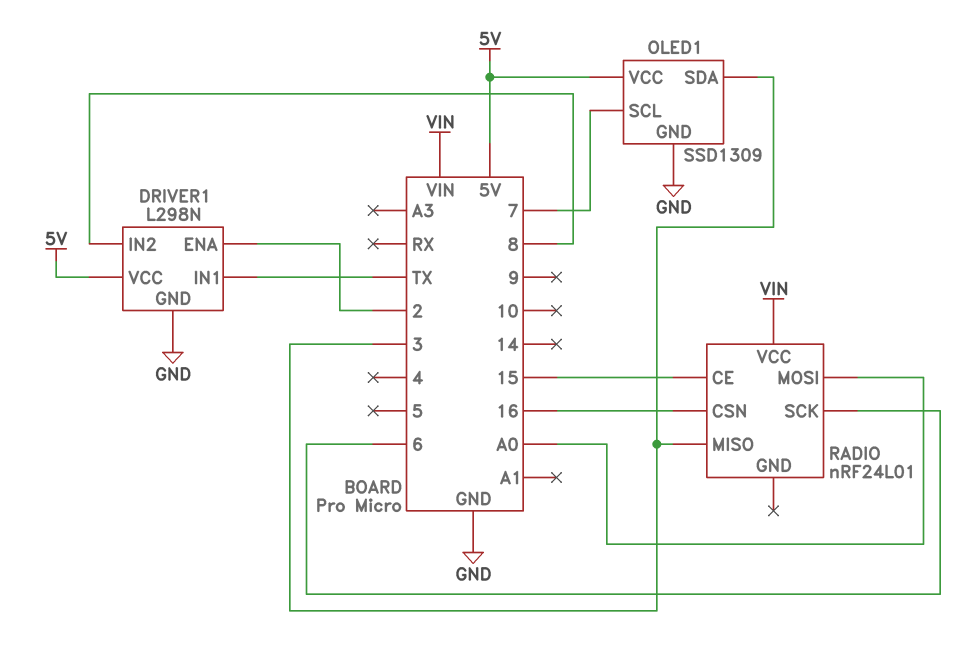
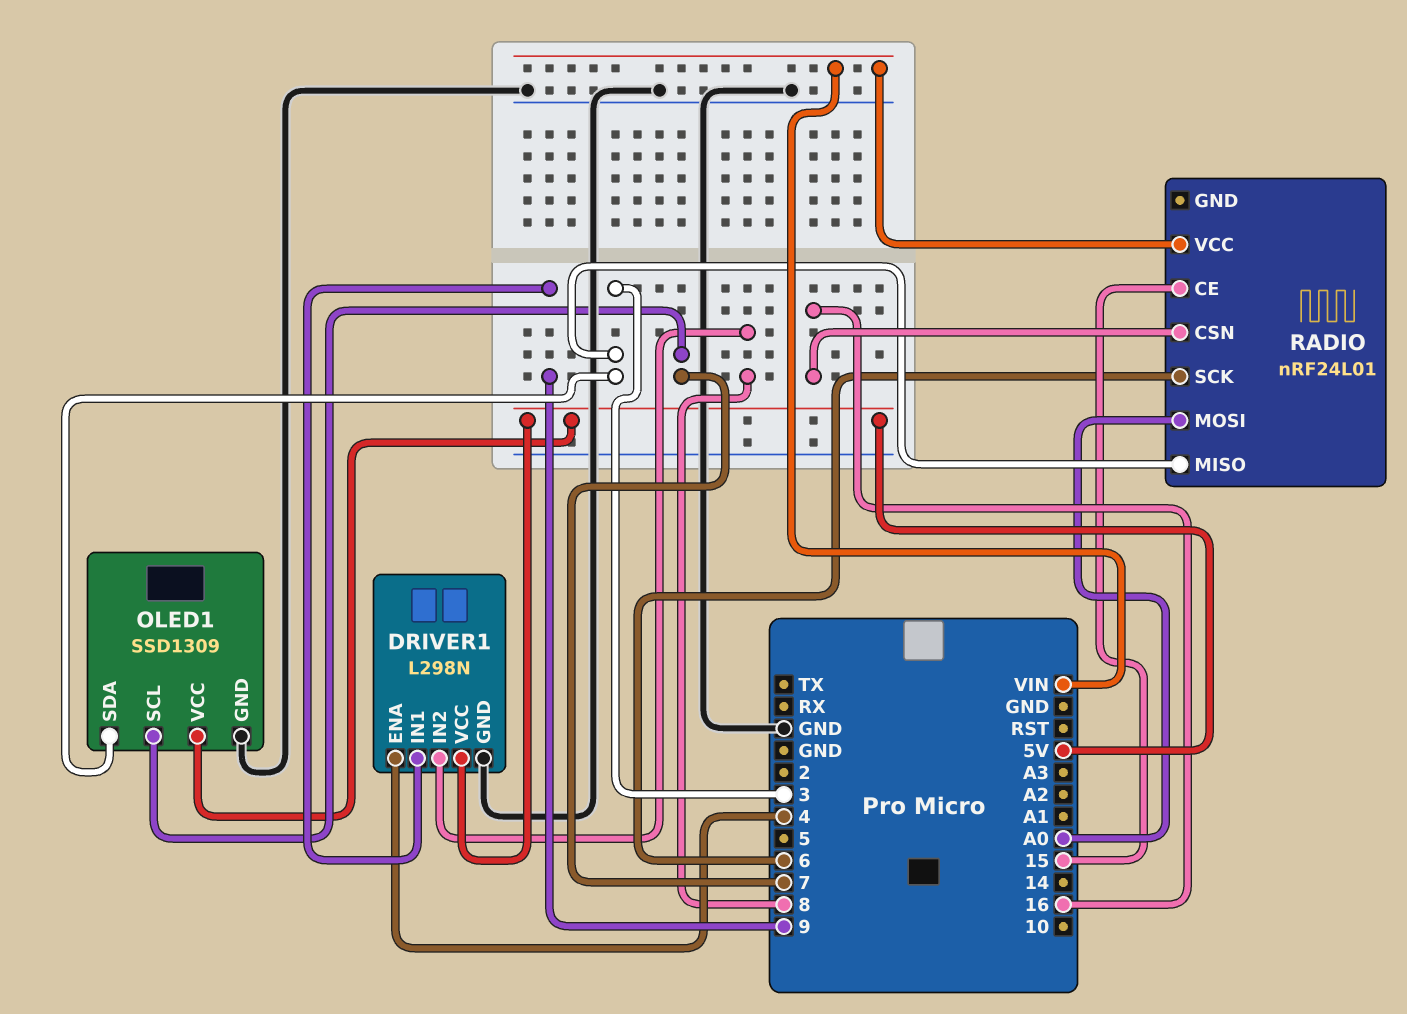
DRIVER1 pin ENA: 2 -> 4
DRIVER1 pin IN1: TX -> 9

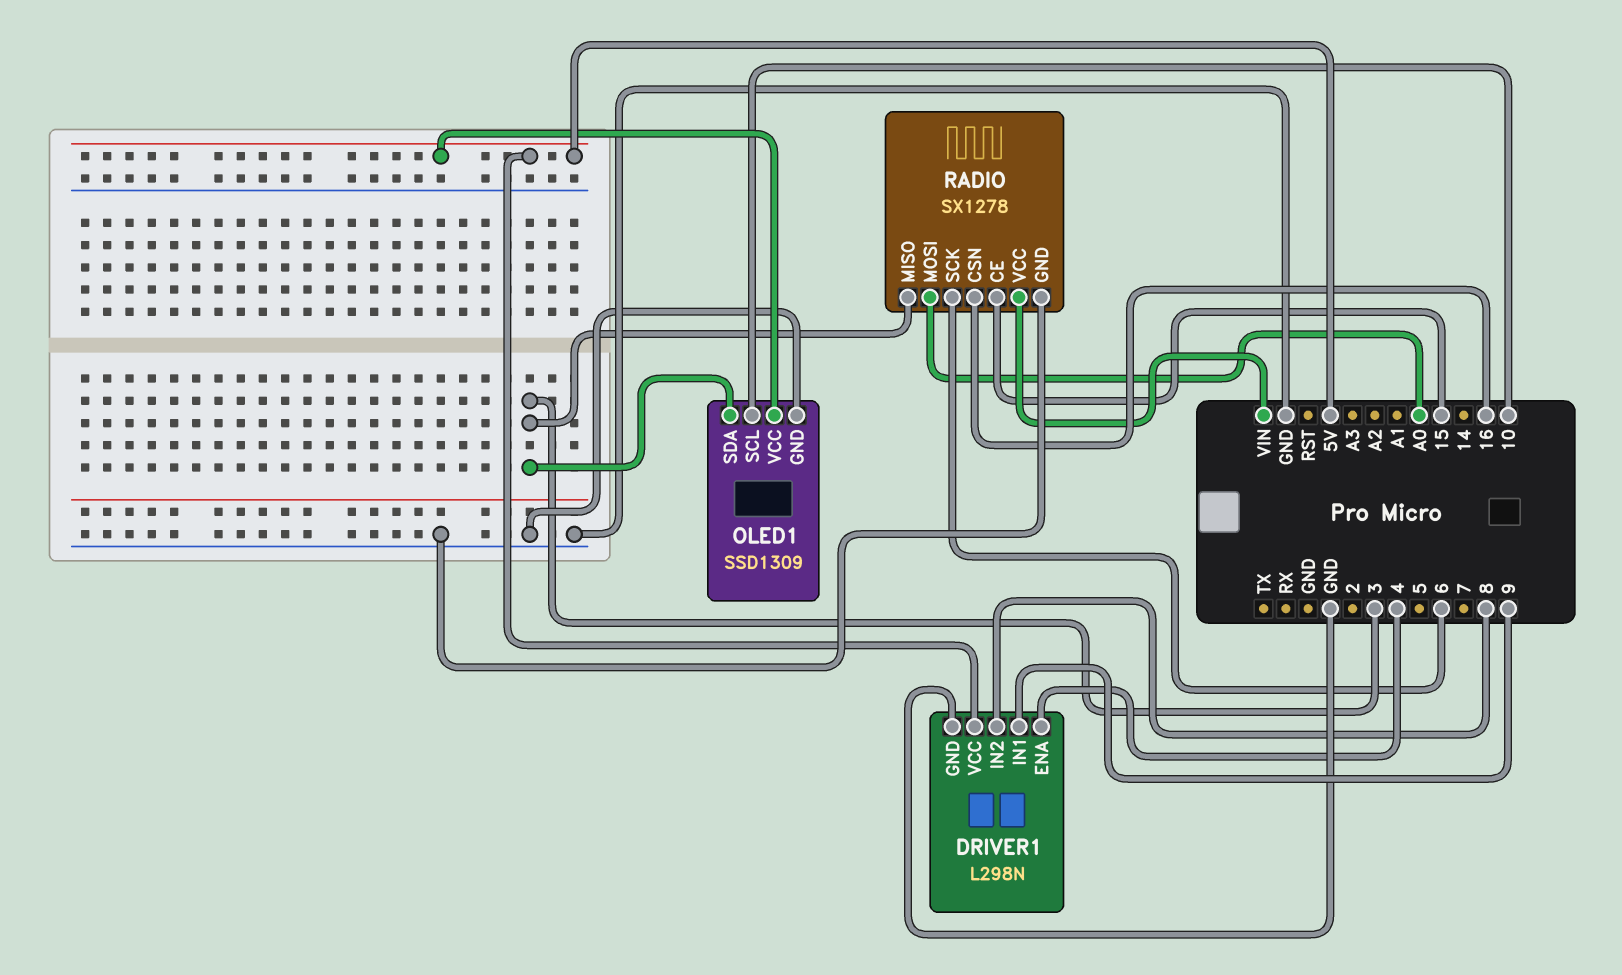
OLED1 pin SCL: 7 -> 10
RADIO: nRF24L01 -> SX1278
RADIO pin GND: none -> GND

